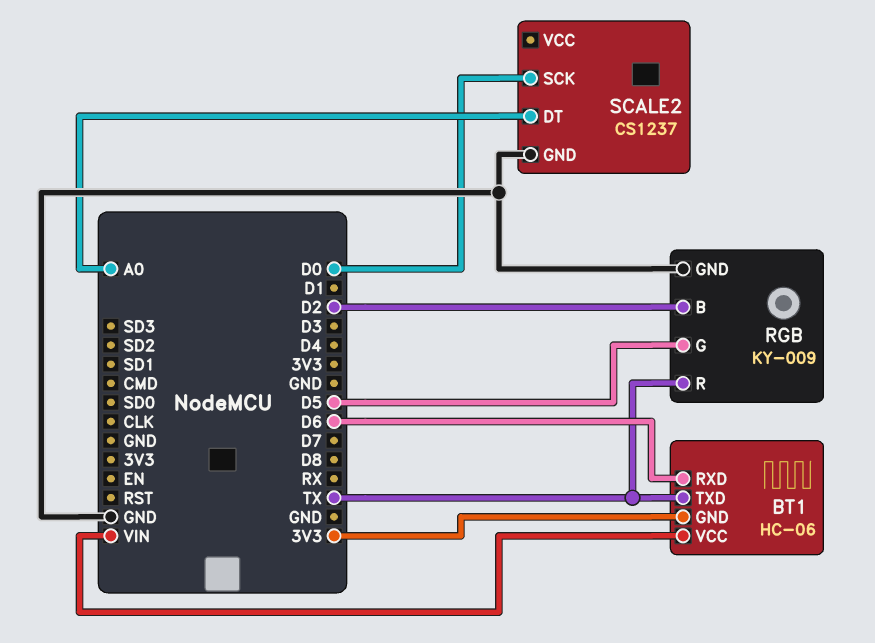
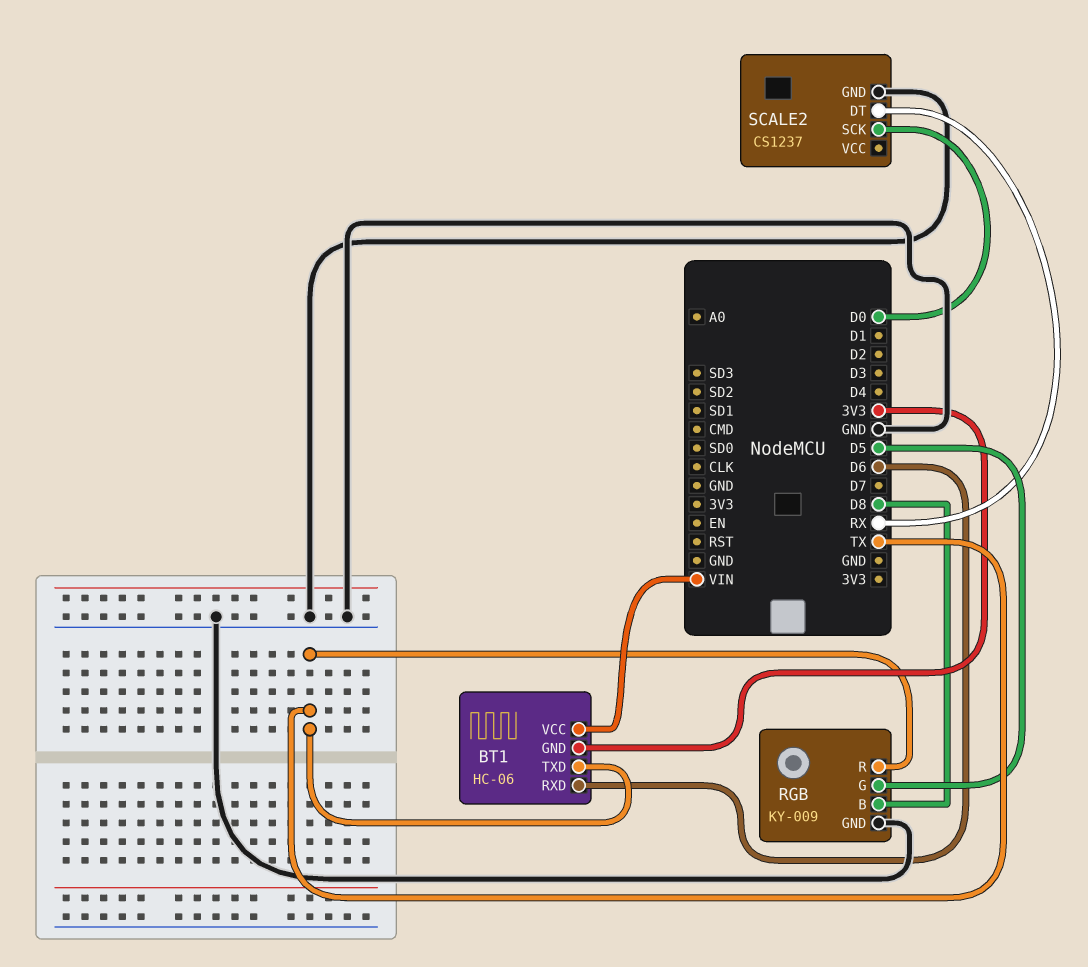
RGB pin B: D2 -> D8
SCALE2 pin DT: A0 -> RX

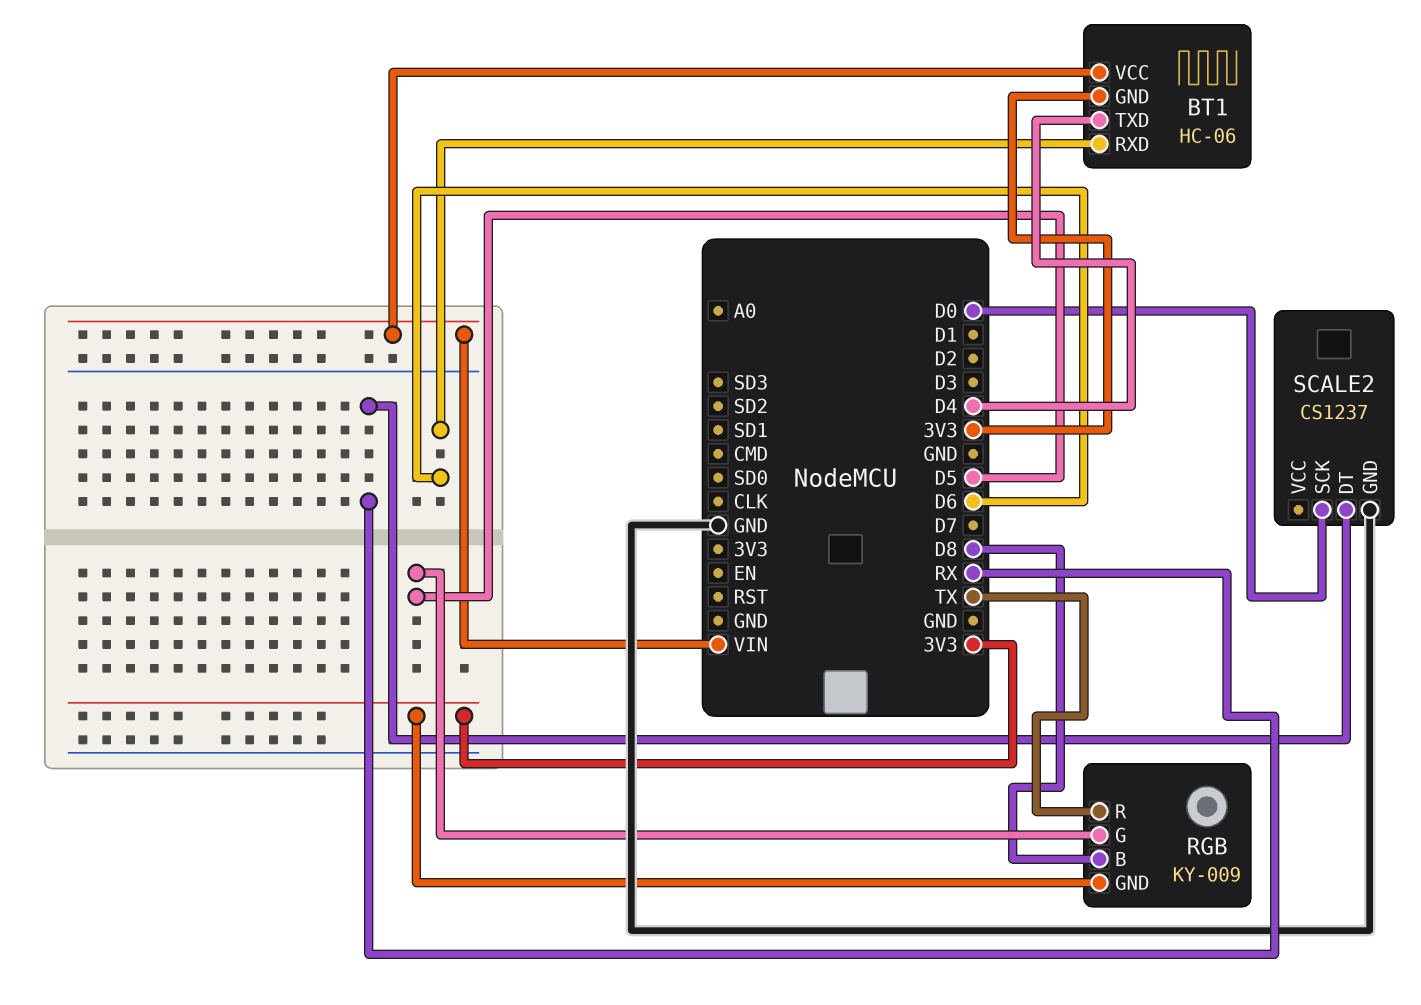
BT1 pin TXD: TX -> D4
RGB pin GND: GND -> 3V3

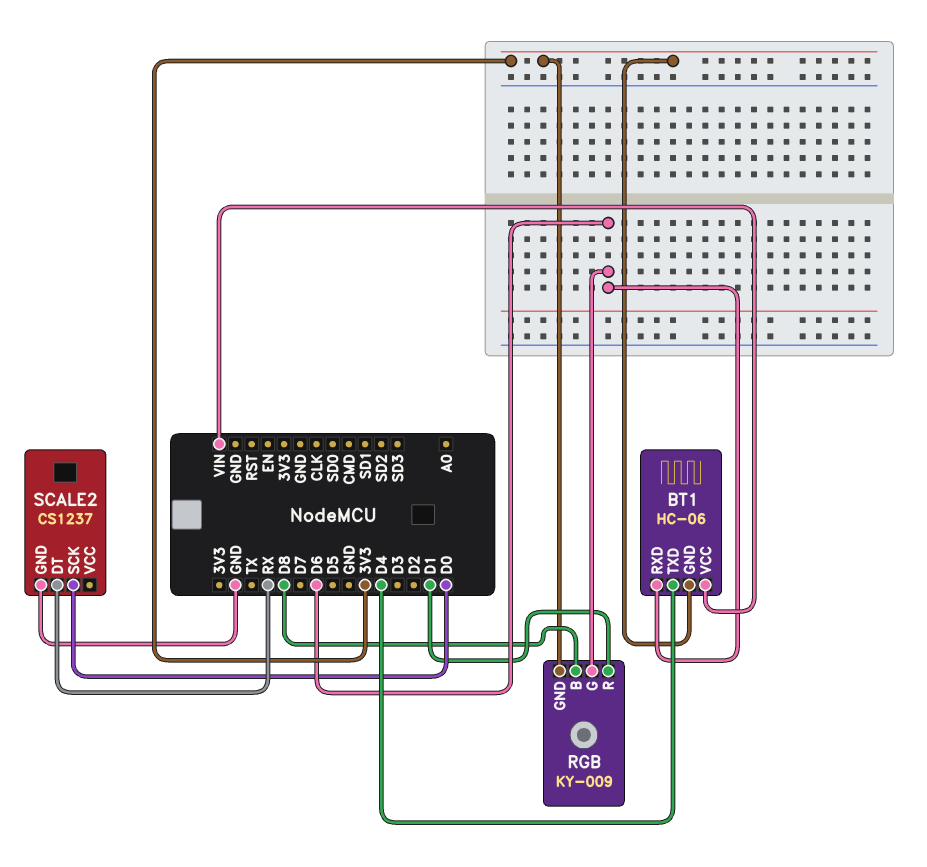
RGB pin G: D5 -> D6
RGB pin R: TX -> D1

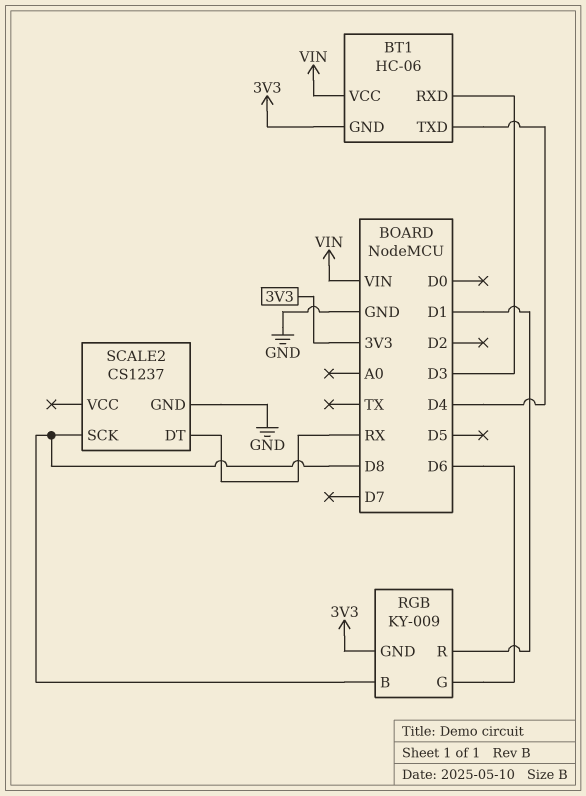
BT1 pin RXD: D6 -> D3
SCALE2 pin SCK: D0 -> D8

